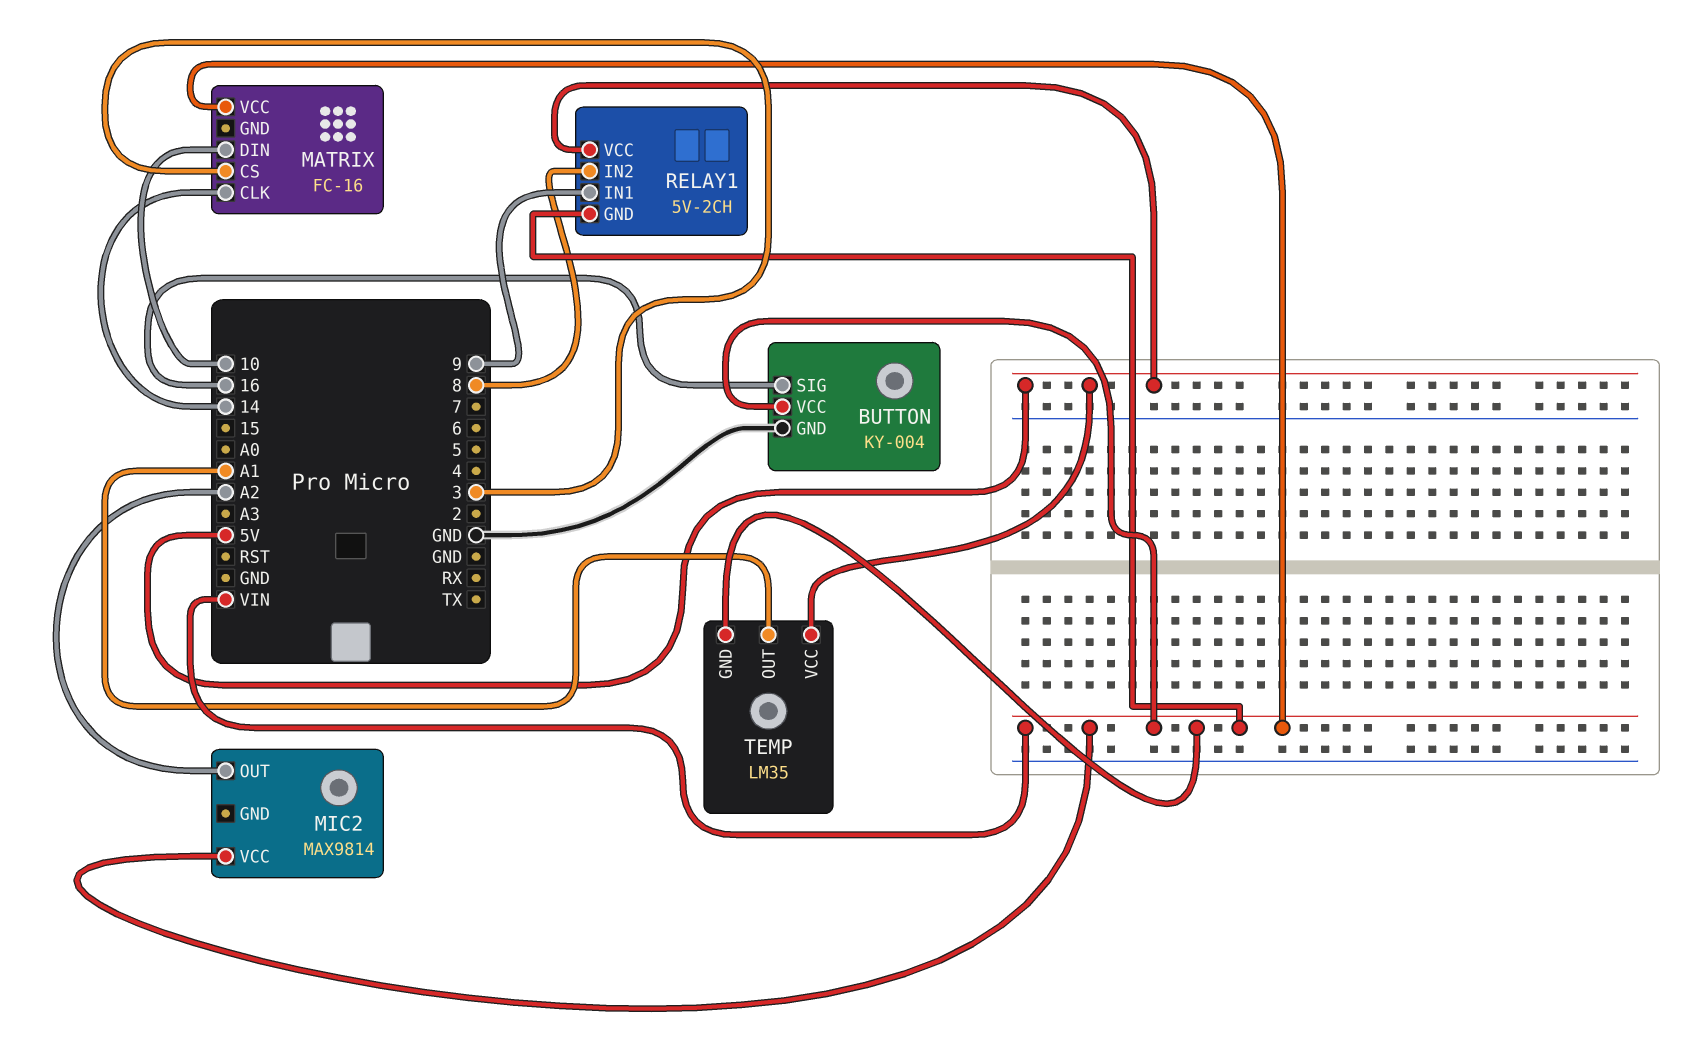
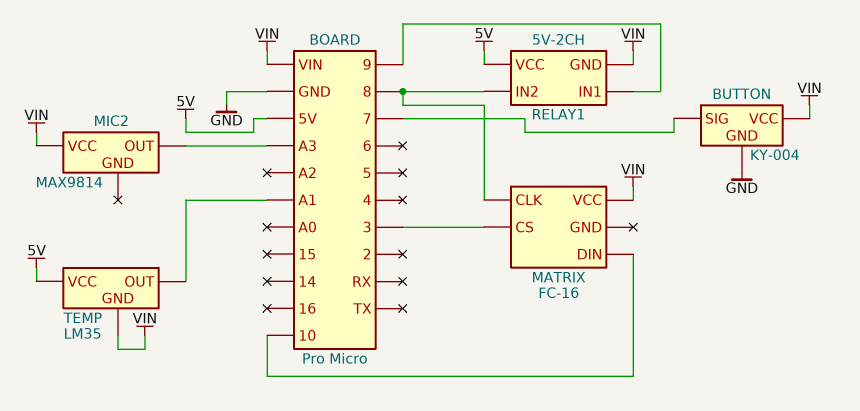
BUTTON pin SIG: 16 -> 7
MATRIX pin CLK: 14 -> 8
MIC2 pin OUT: A2 -> A3

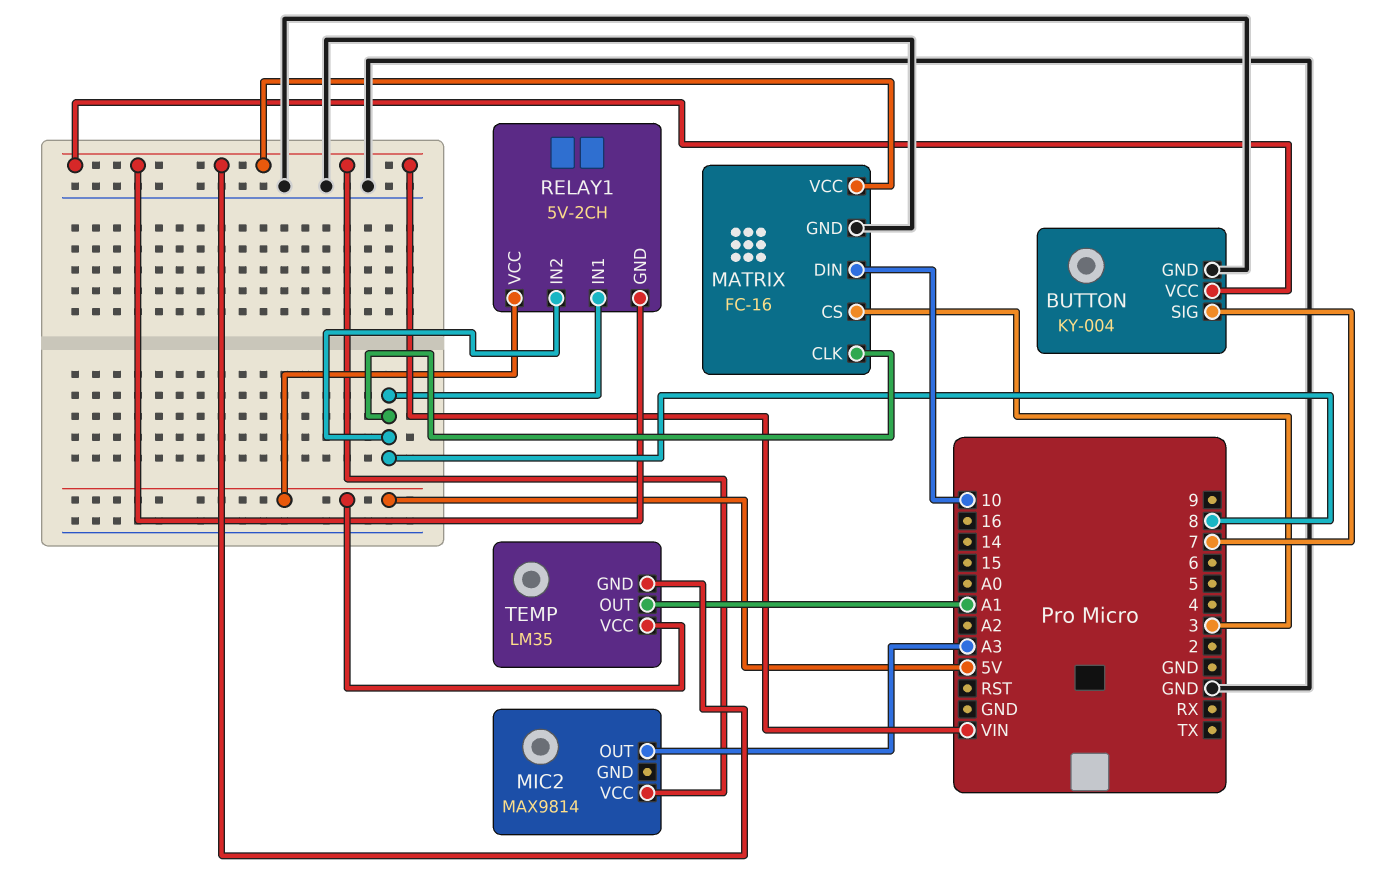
MATRIX pin GND: none -> GND
RELAY1 pin IN1: 9 -> 8

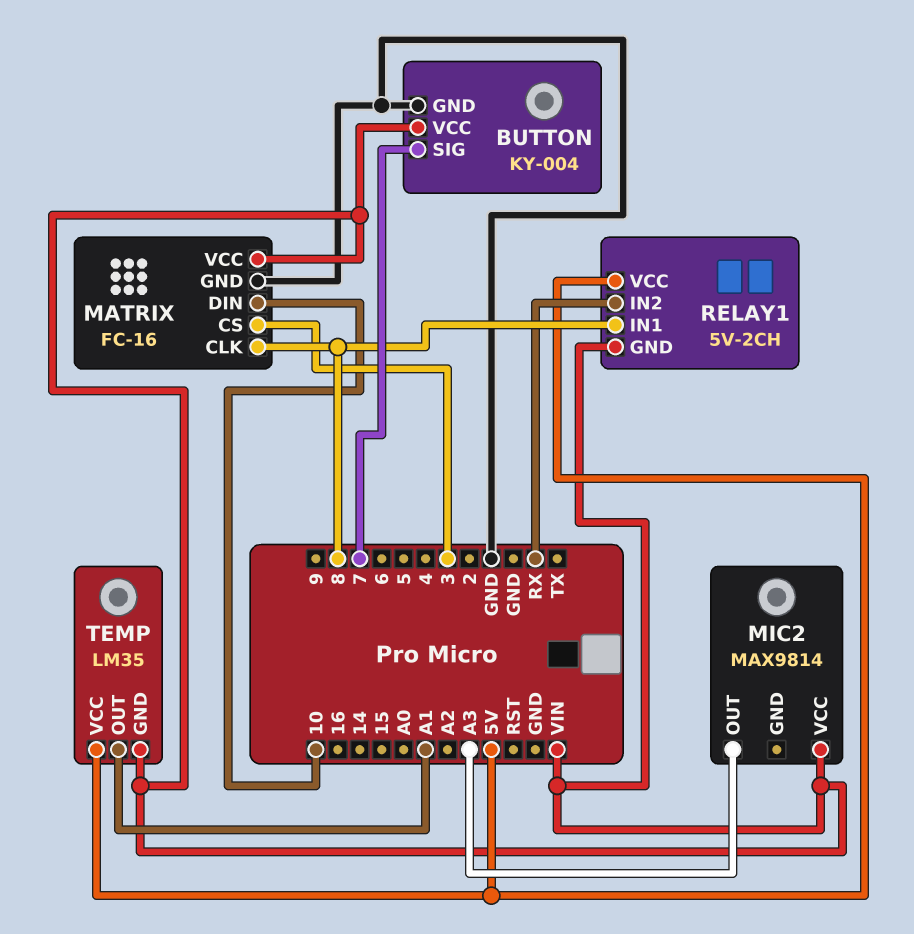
RELAY1 pin IN2: 8 -> RX

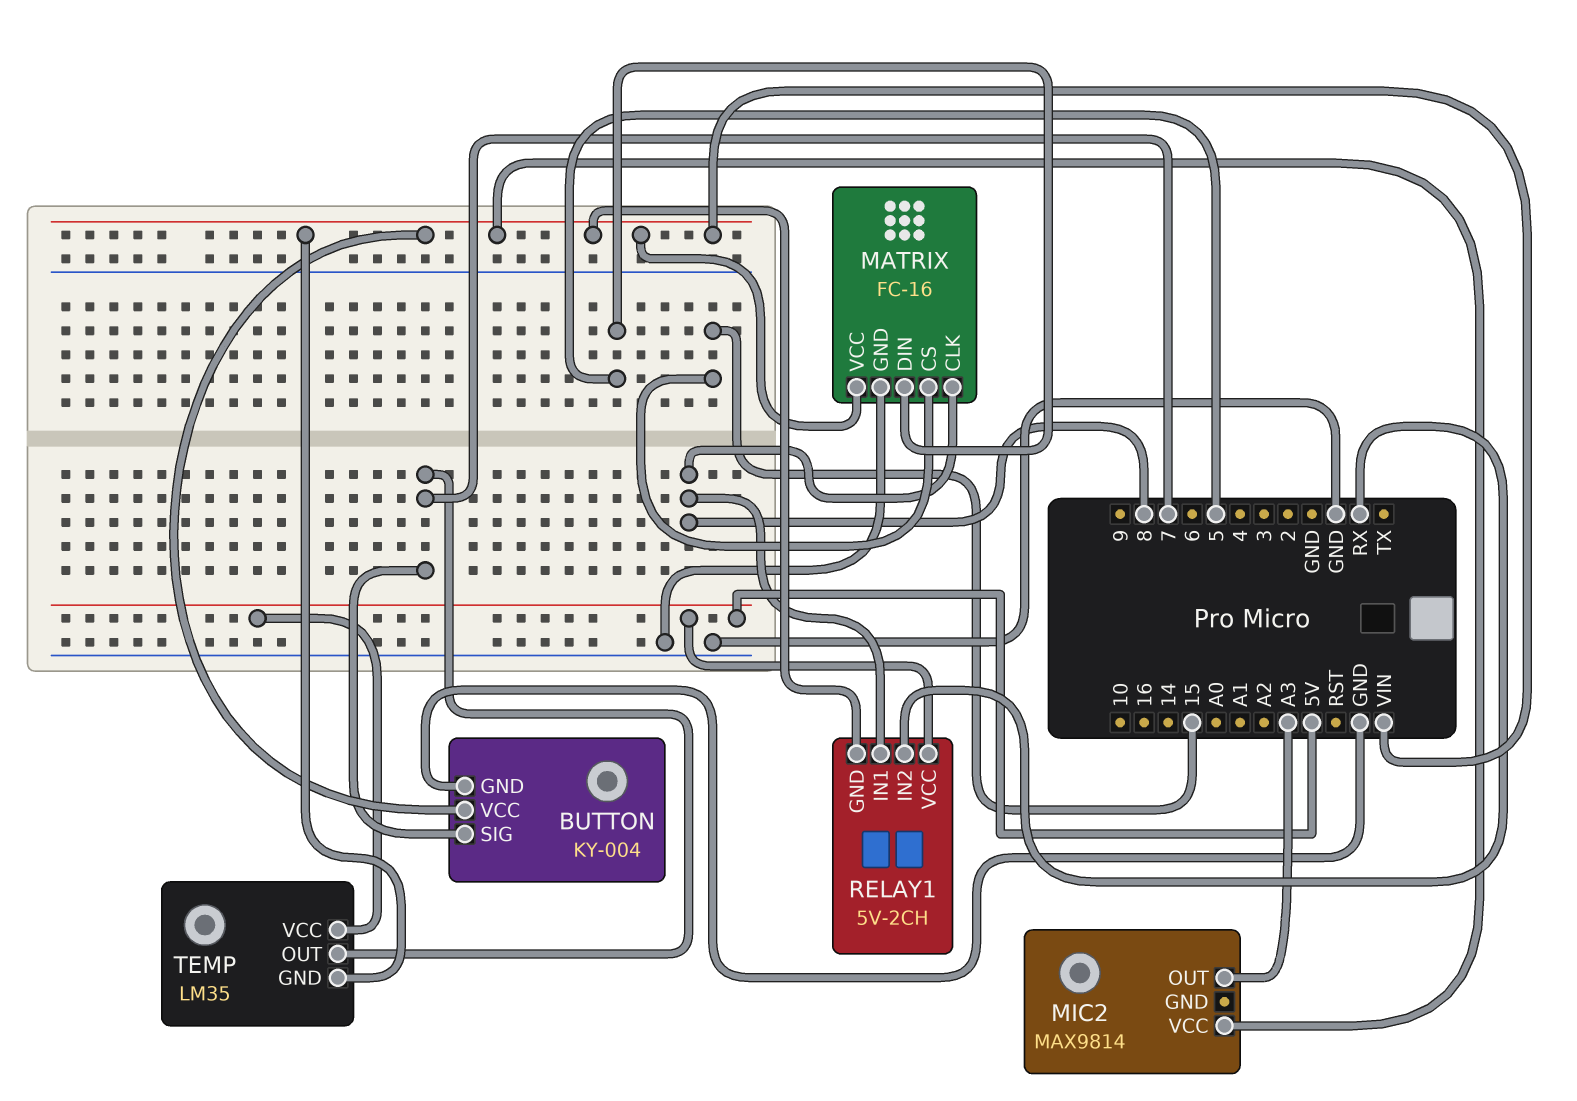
MATRIX pin CS: 3 -> 15
MATRIX pin DIN: 10 -> 5
TEMP pin OUT: A1 -> 7

